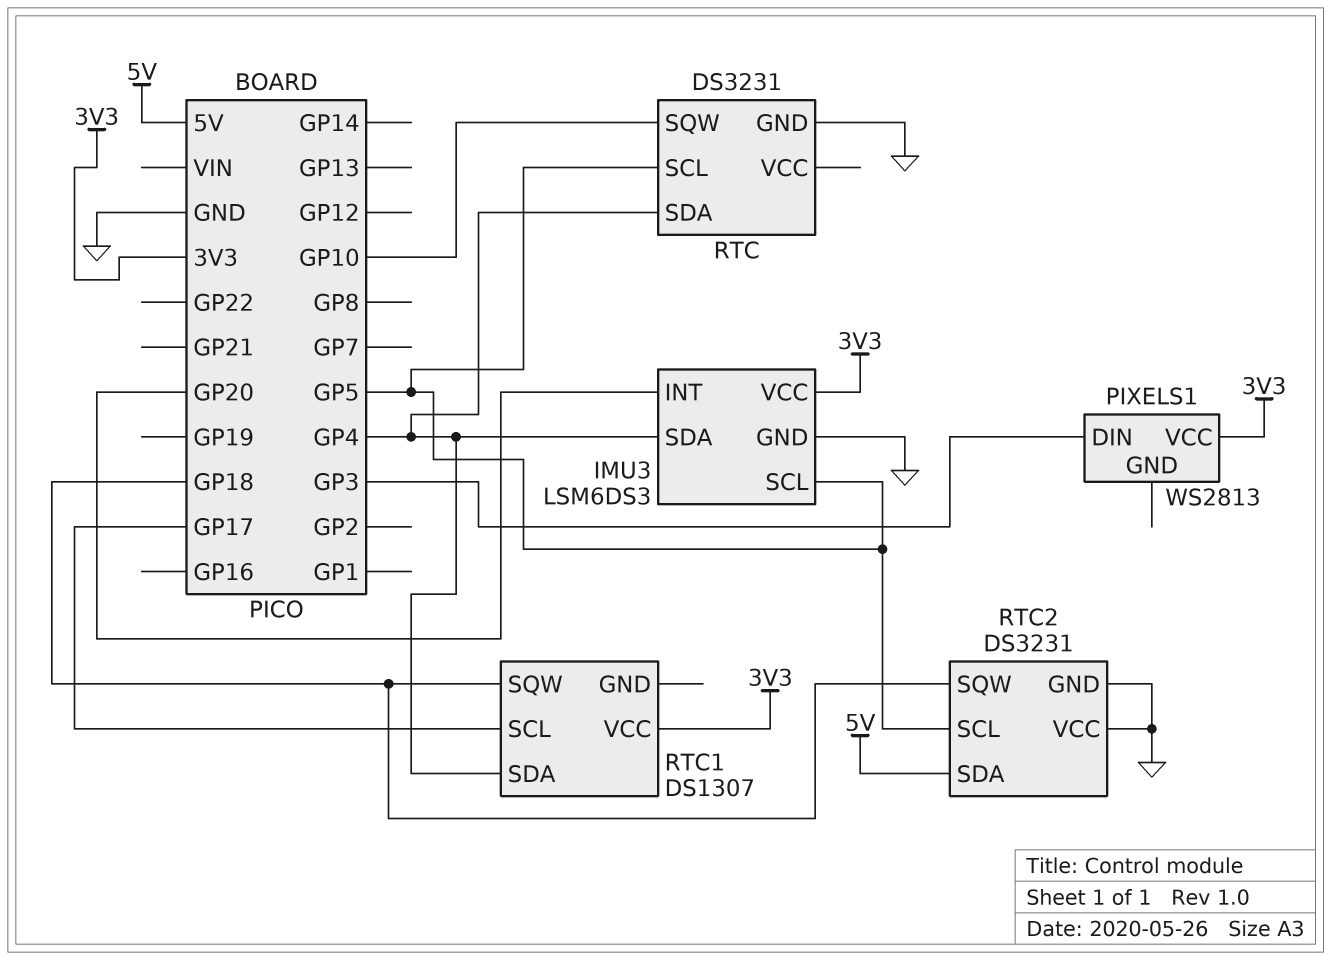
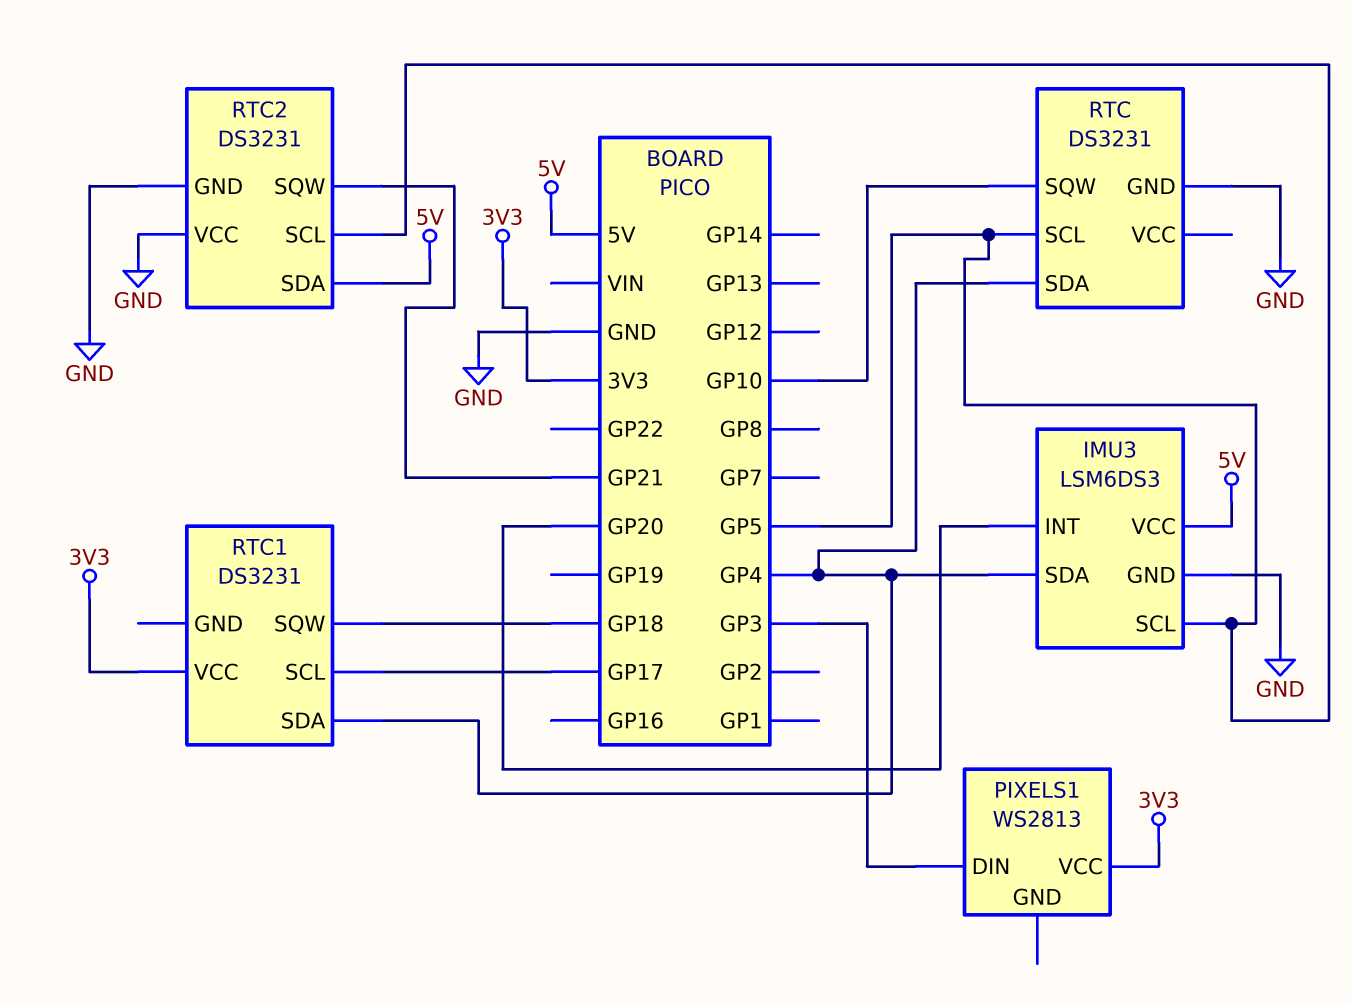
IMU3 pin VCC: 3V3 -> 5V
RTC1: DS1307 -> DS3231
RTC2 pin SQW: GP18 -> GP21

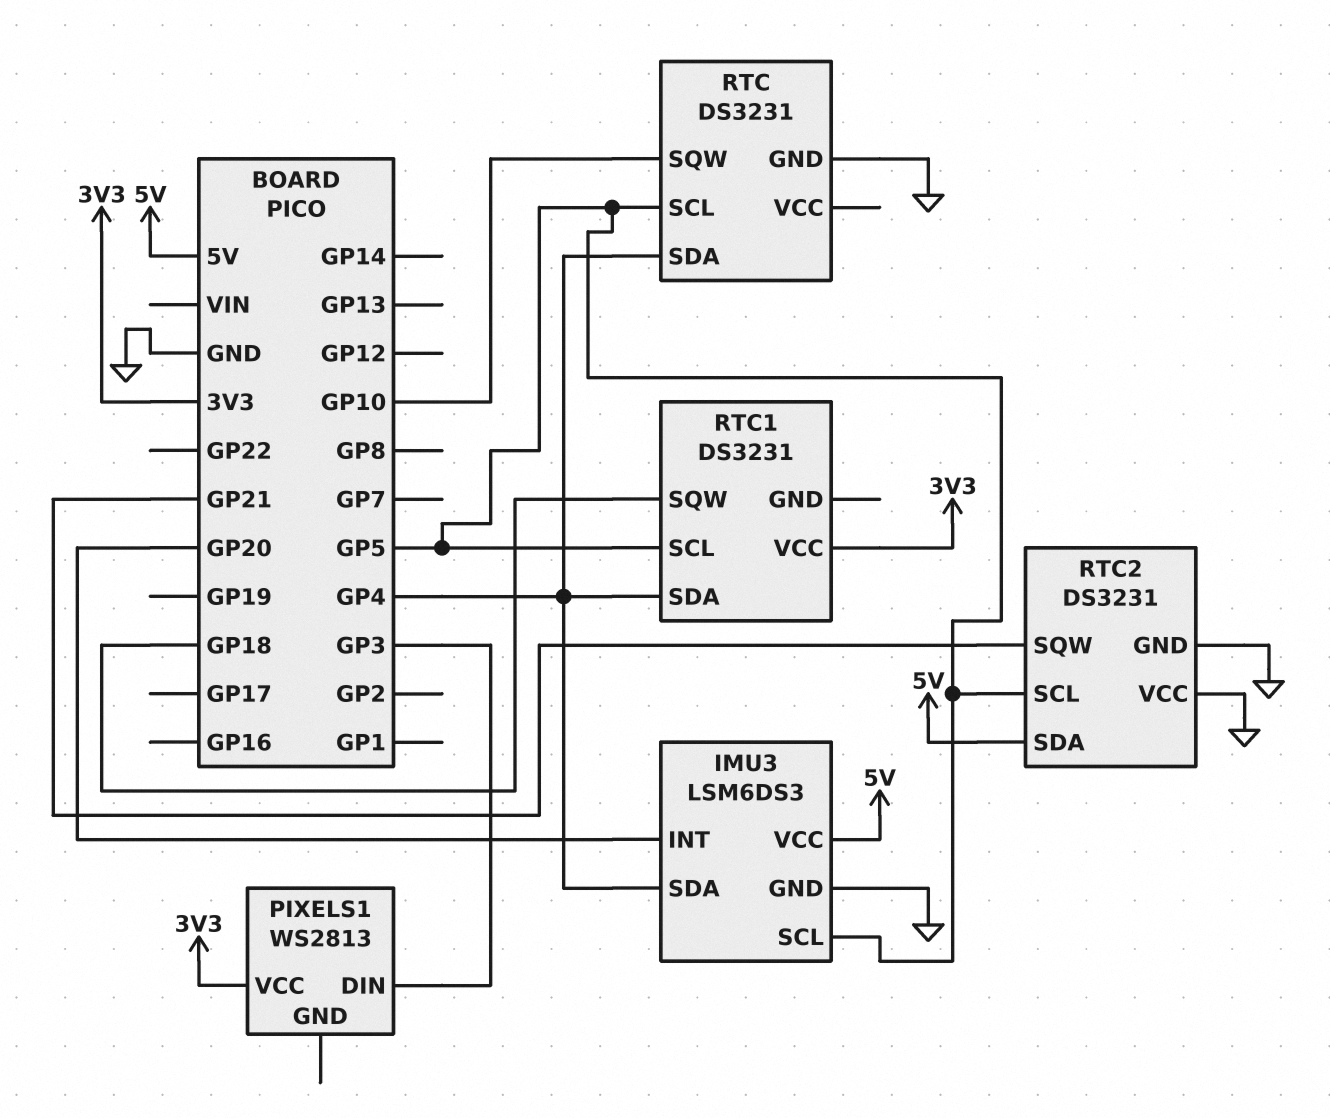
RTC1 pin SCL: GP17 -> GP5

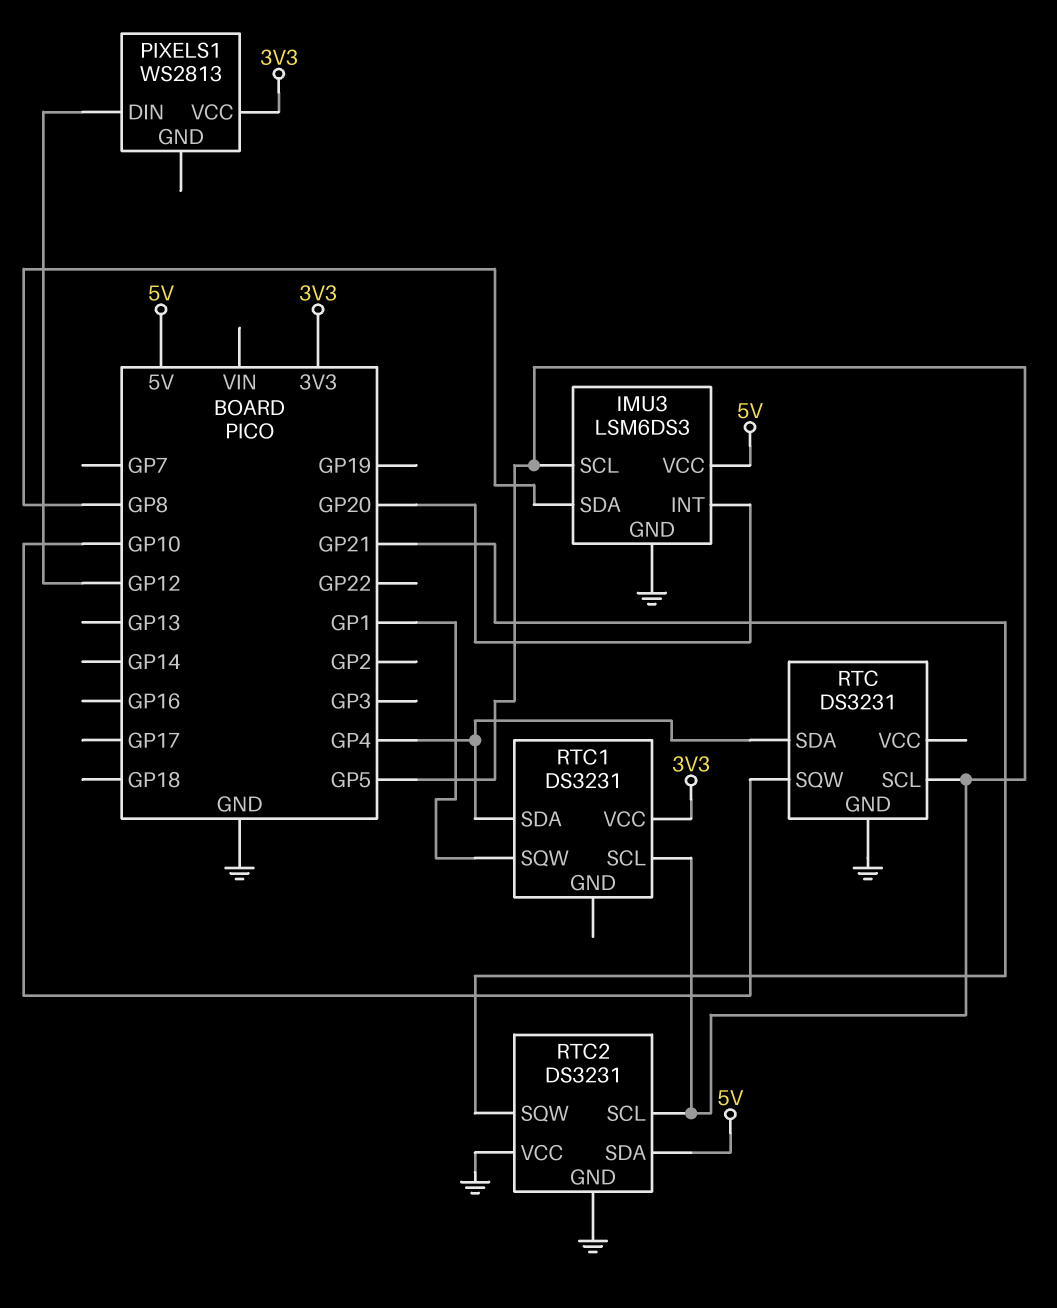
IMU3 pin SDA: GP4 -> GP8
PIXELS1 pin DIN: GP3 -> GP12
RTC1 pin SQW: GP18 -> GP1

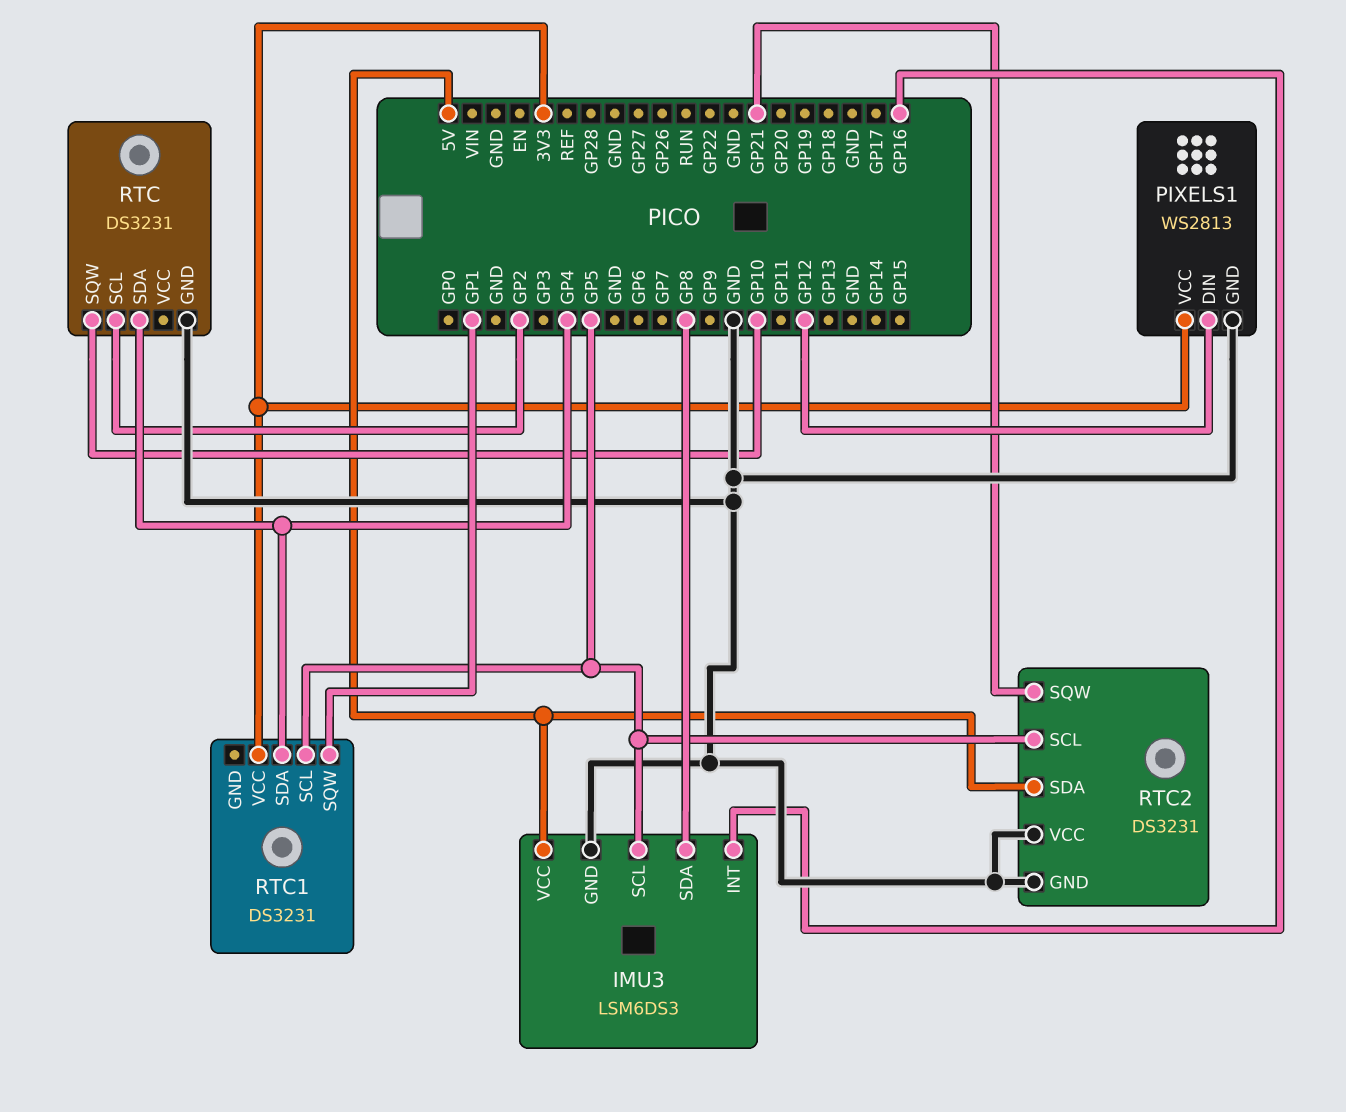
IMU3 pin INT: GP20 -> GP16
PIXELS1 pin GND: none -> GND
RTC pin SCL: GP5 -> GP2

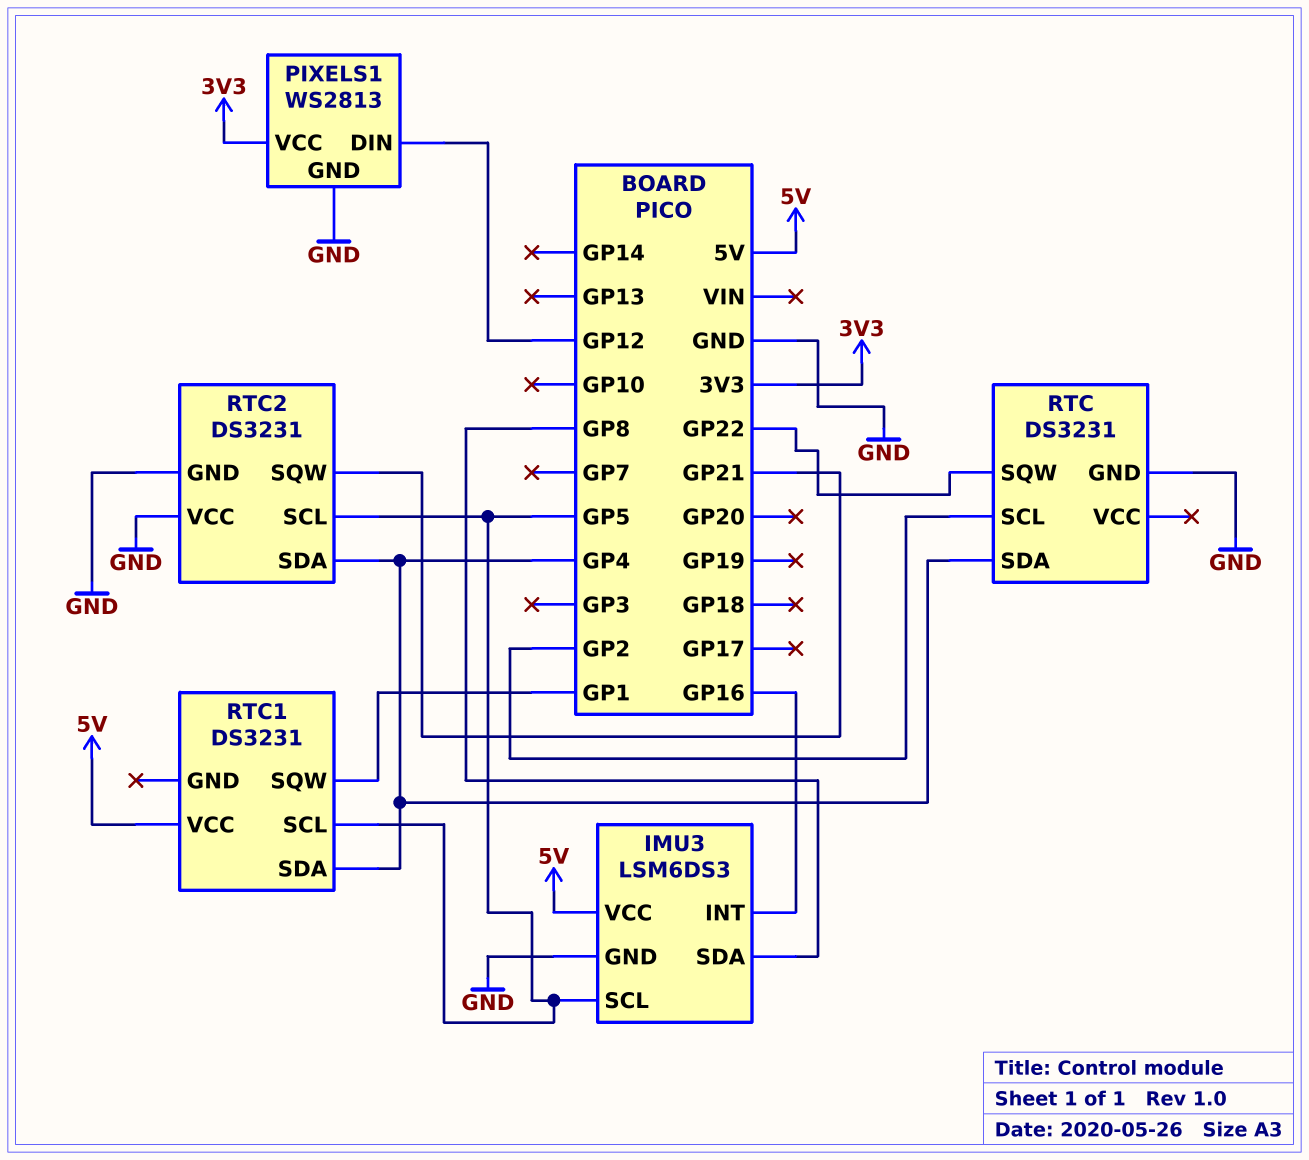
RTC pin SQW: GP10 -> GP22
RTC1 pin VCC: 3V3 -> 5V
RTC2 pin SDA: 5V -> GP4

